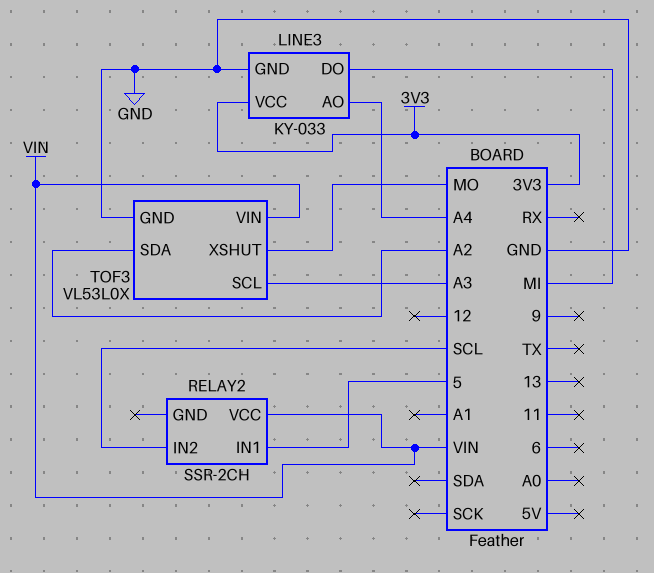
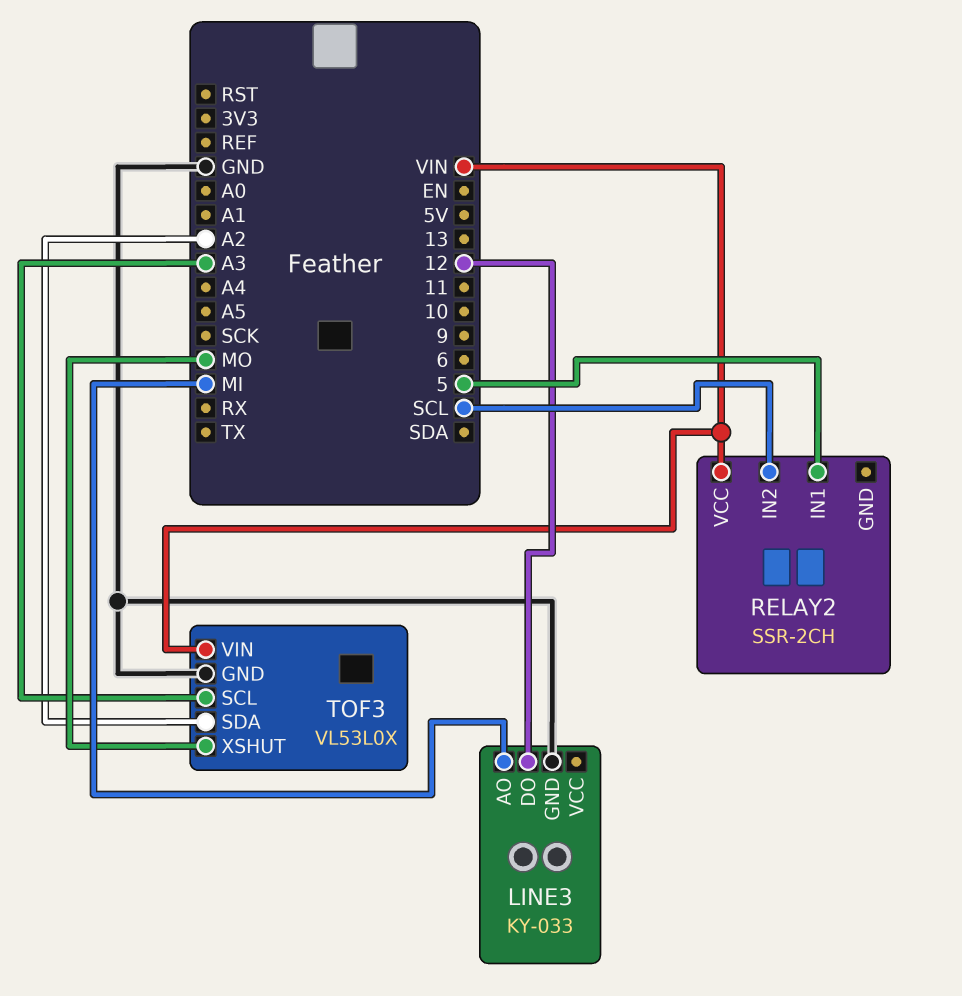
LINE3 pin AO: A4 -> MI
LINE3 pin DO: MI -> 12
LINE3 pin VCC: 3V3 -> none

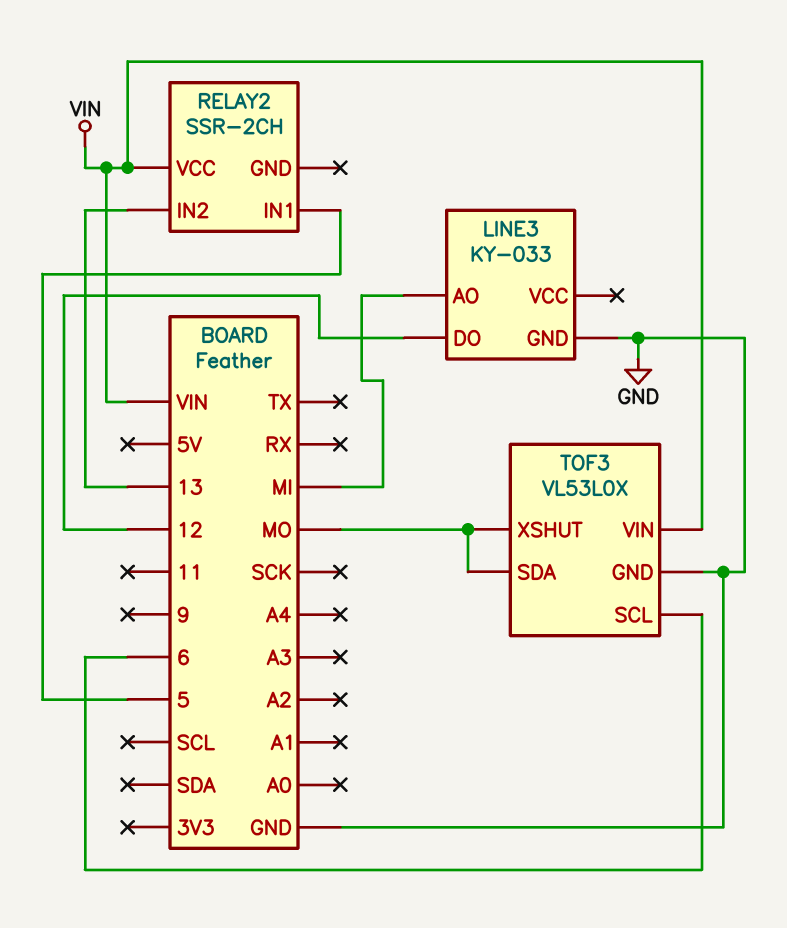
RELAY2 pin IN2: SCL -> 13
TOF3 pin SCL: A3 -> 6
TOF3 pin SDA: A2 -> MO

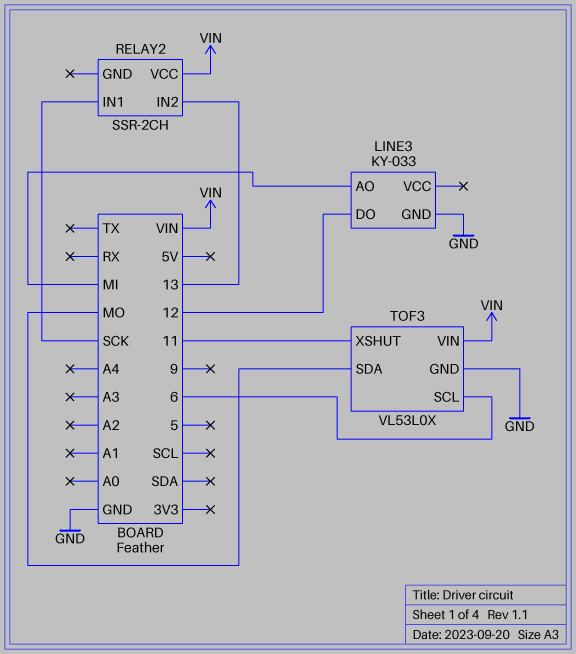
RELAY2 pin IN1: 5 -> SCK
TOF3 pin XSHUT: MO -> 11

